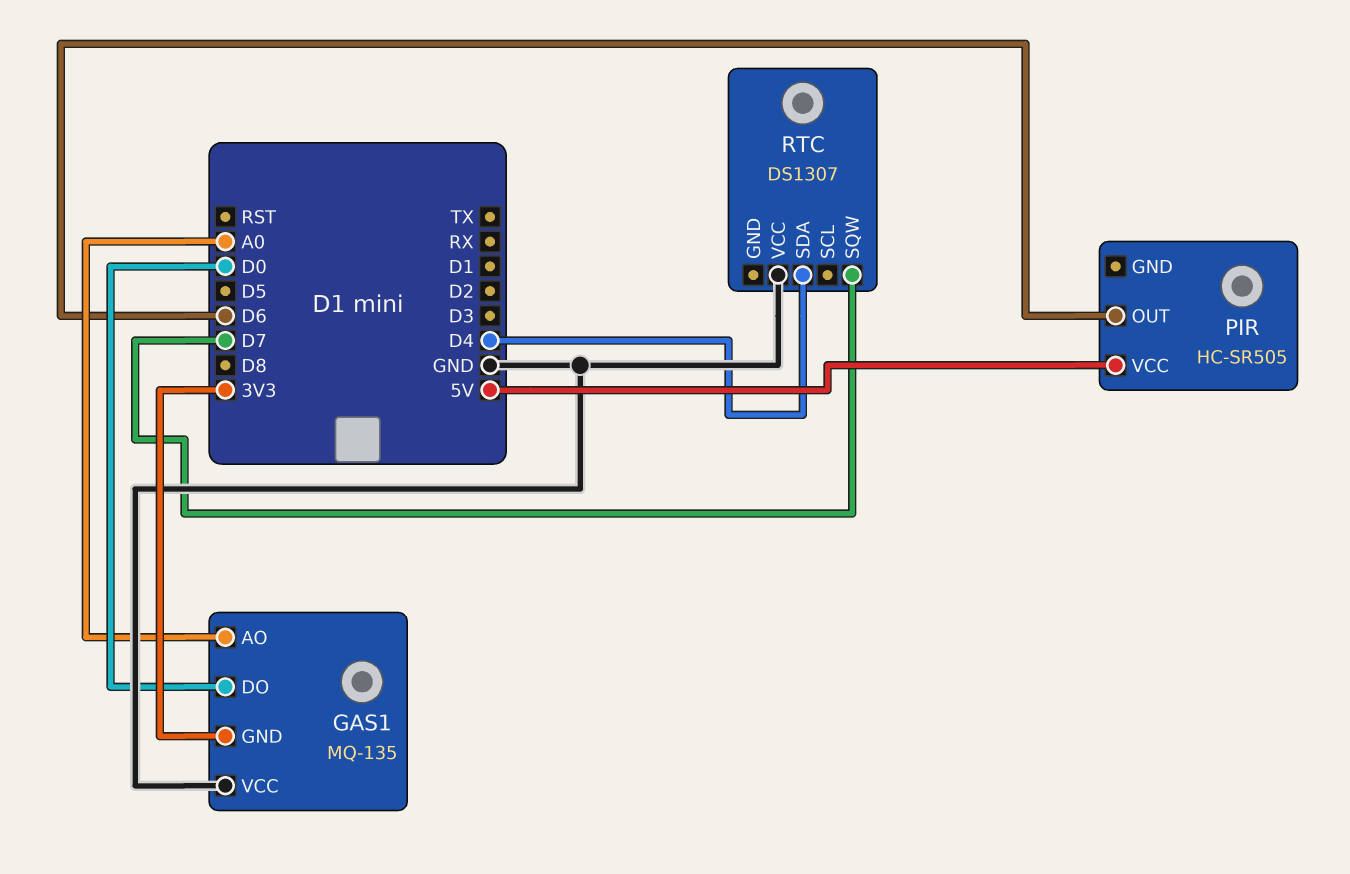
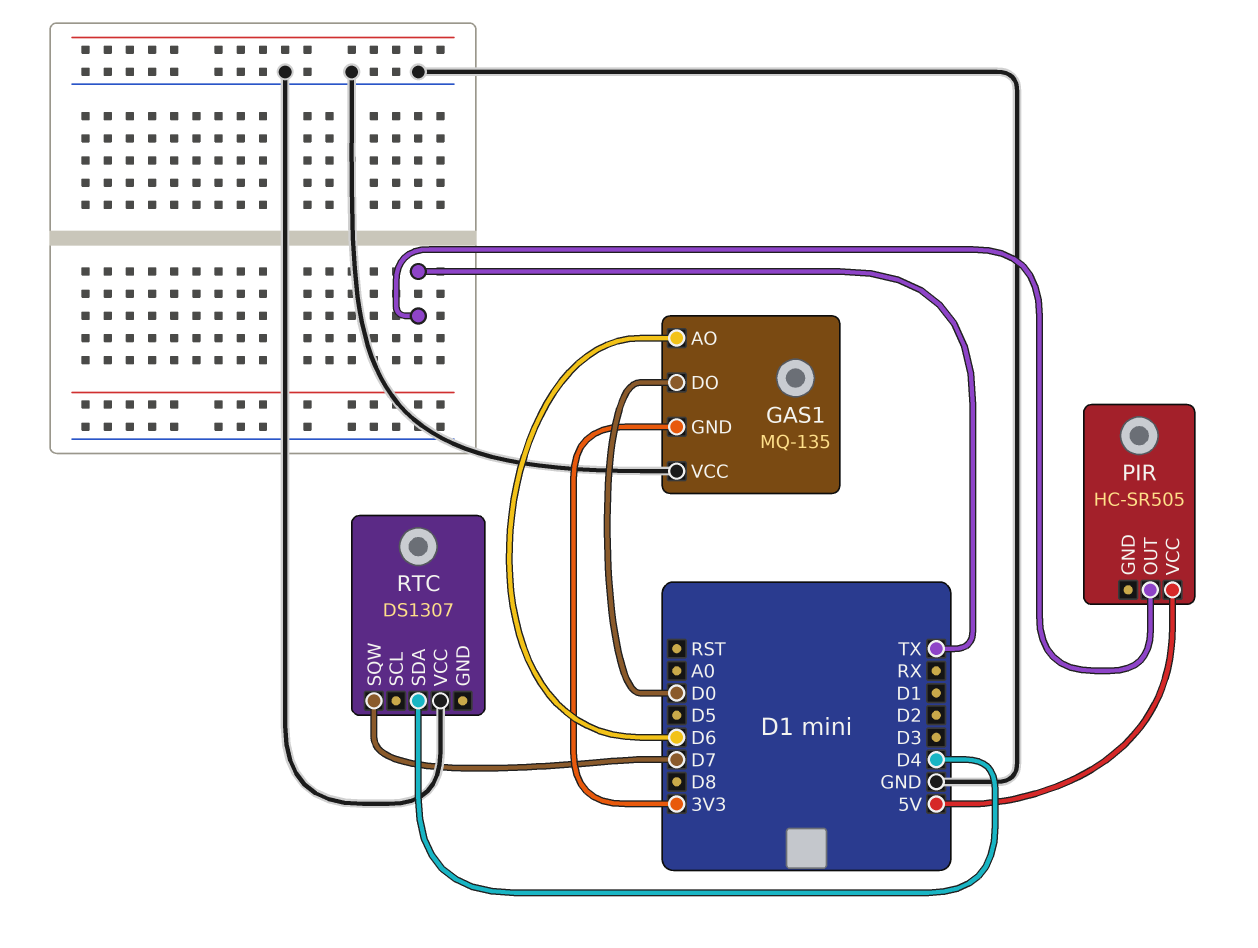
GAS1 pin AO: A0 -> D6
PIR pin OUT: D6 -> TX

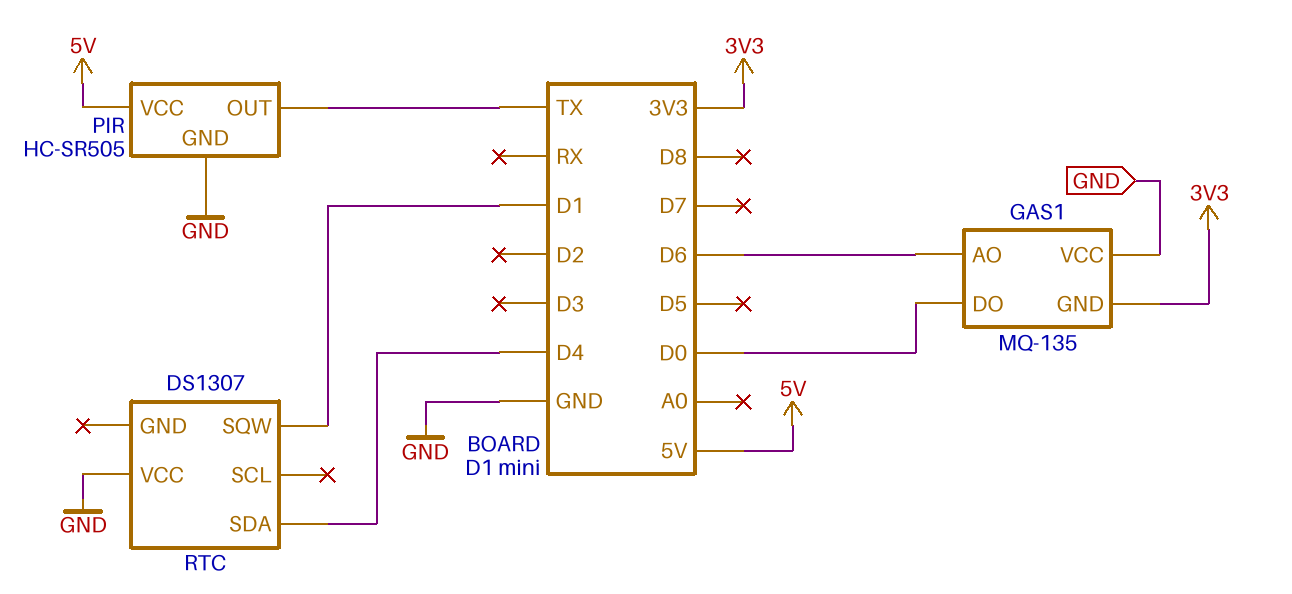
PIR pin GND: none -> GND
RTC pin SQW: D7 -> D1

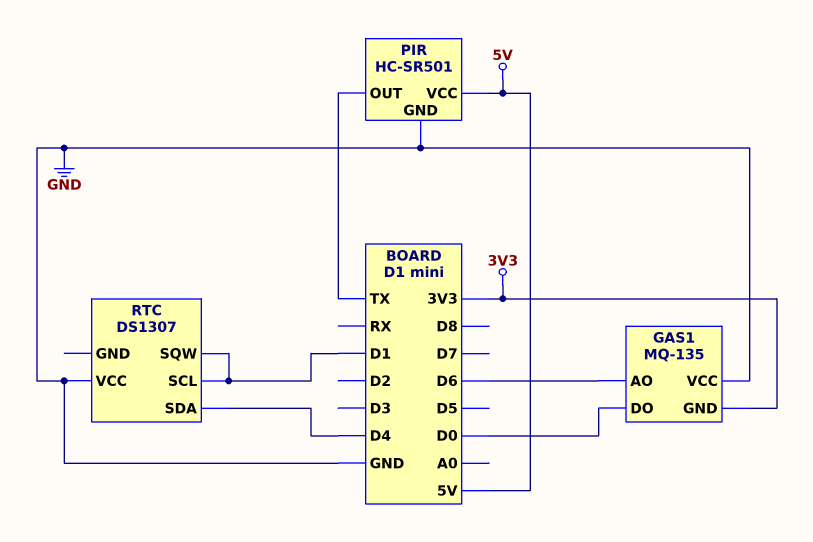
PIR: HC-SR505 -> HC-SR501
RTC pin SCL: none -> D1

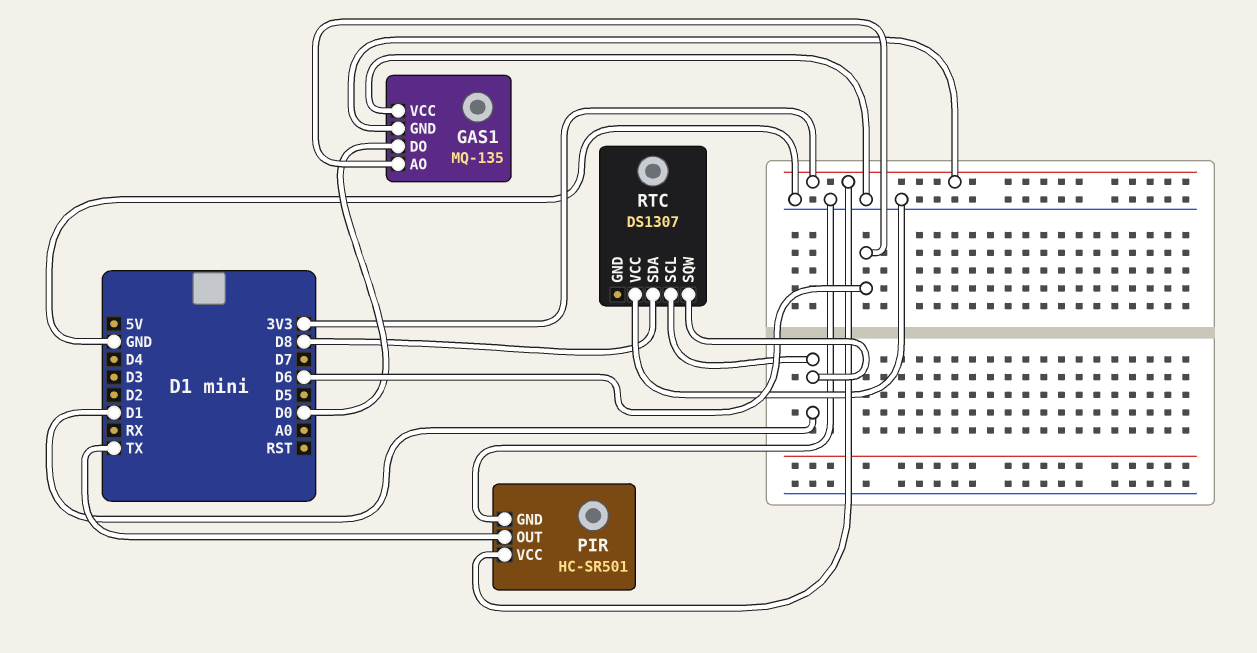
PIR pin VCC: 5V -> 3V3
RTC pin SDA: D4 -> D8

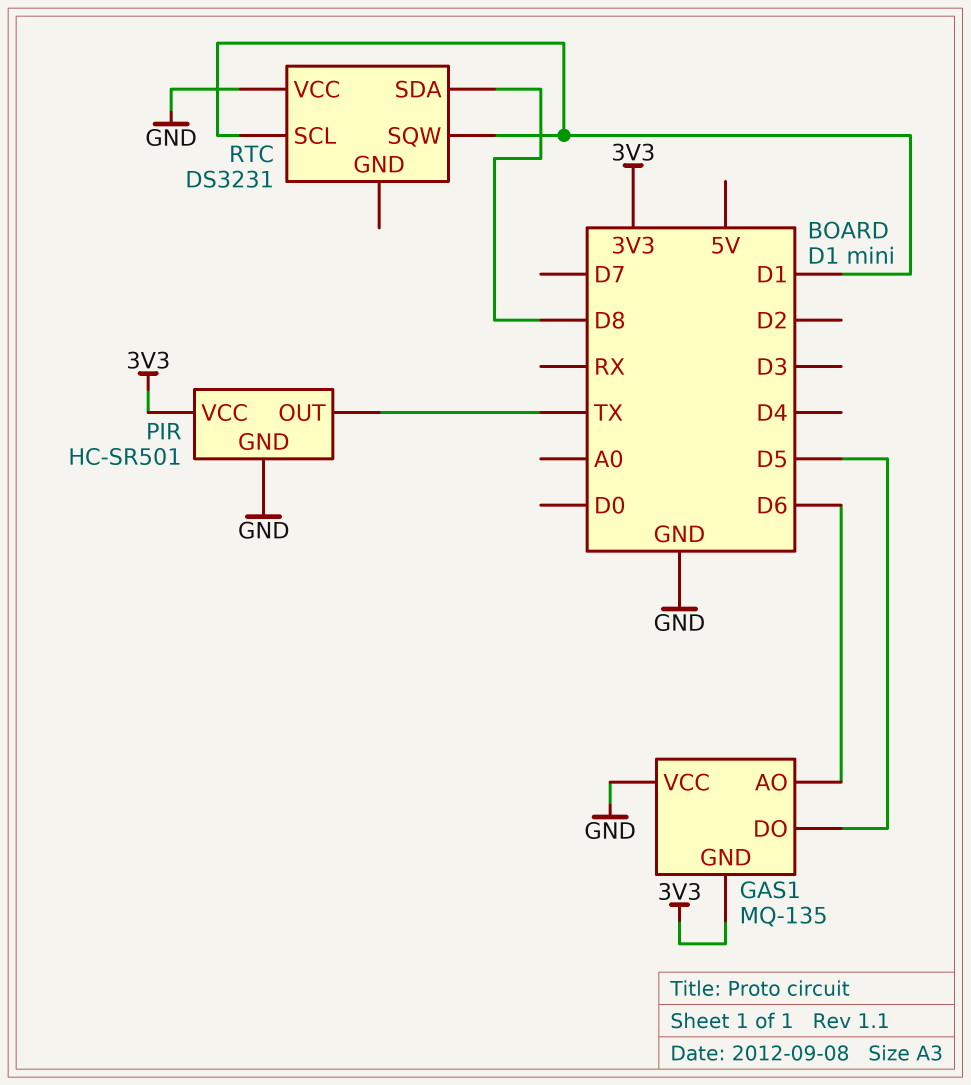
GAS1 pin DO: D0 -> D5
RTC: DS1307 -> DS3231

